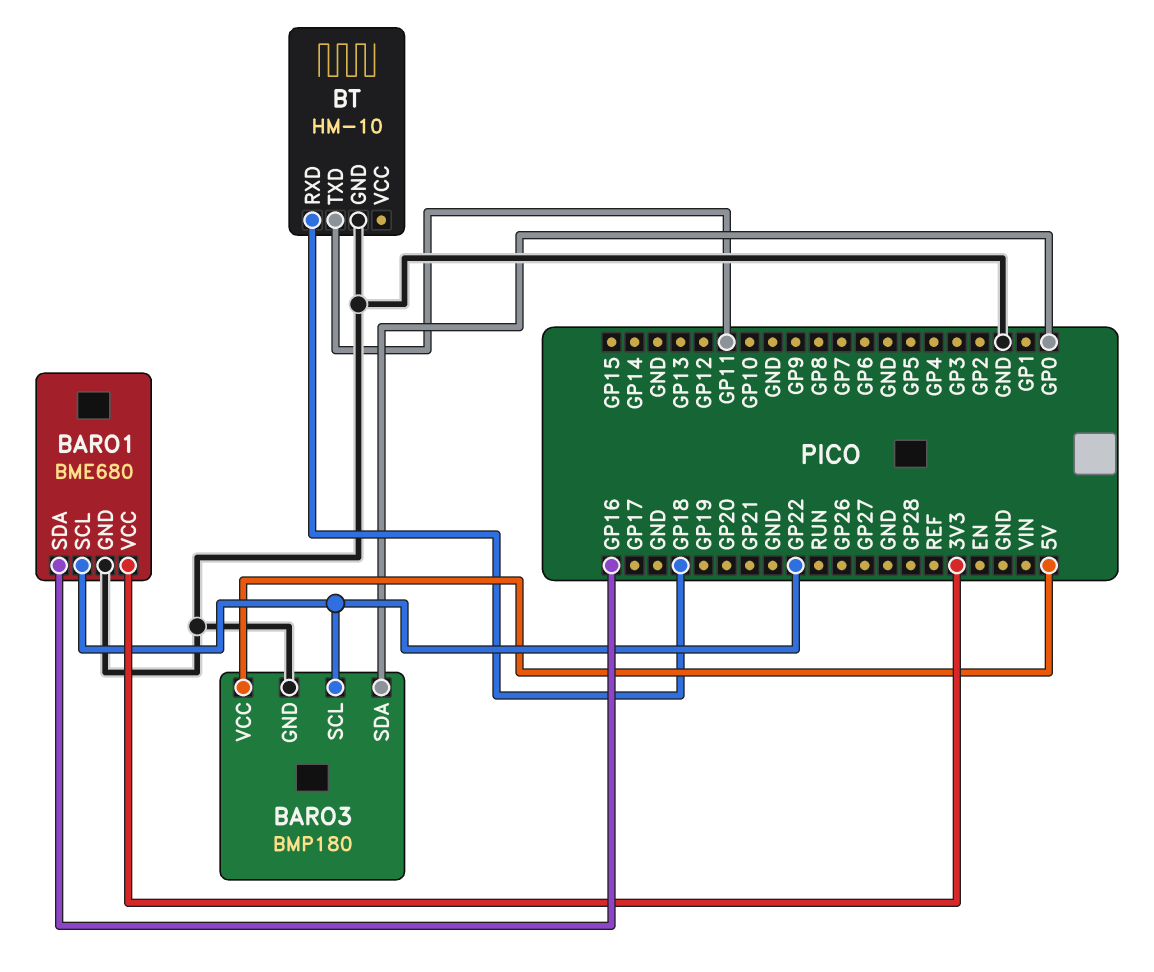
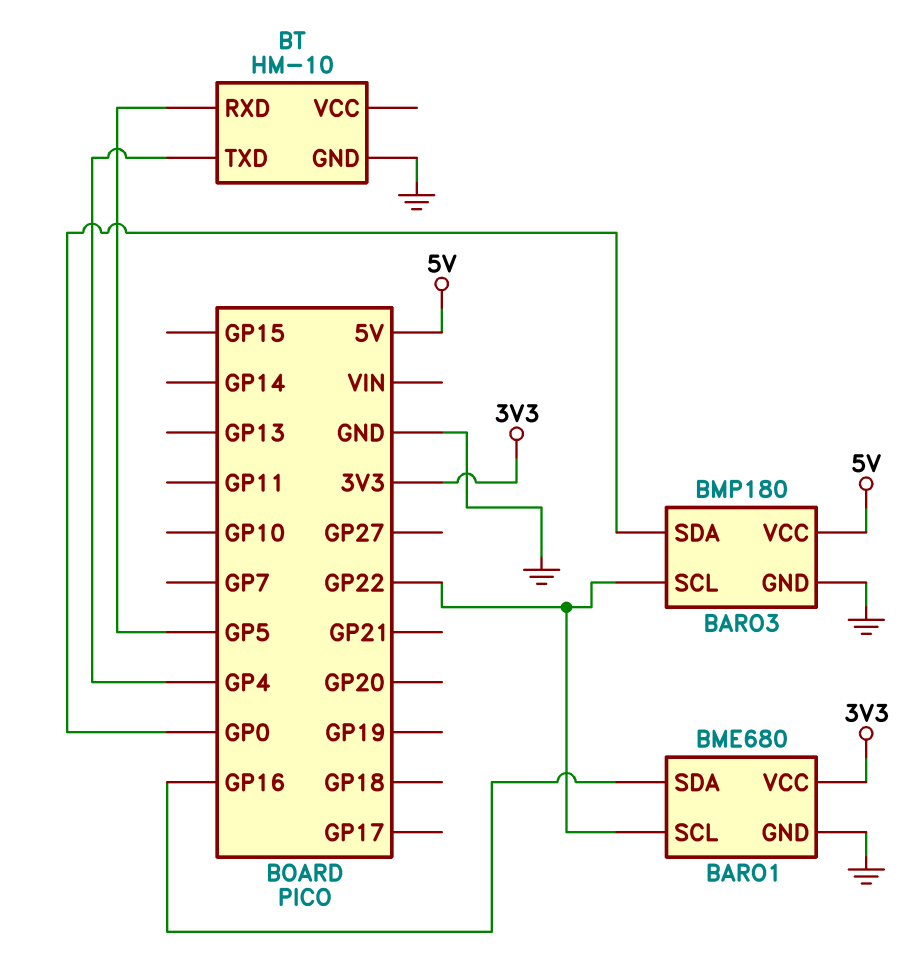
BT pin RXD: GP18 -> GP5
BT pin TXD: GP11 -> GP4

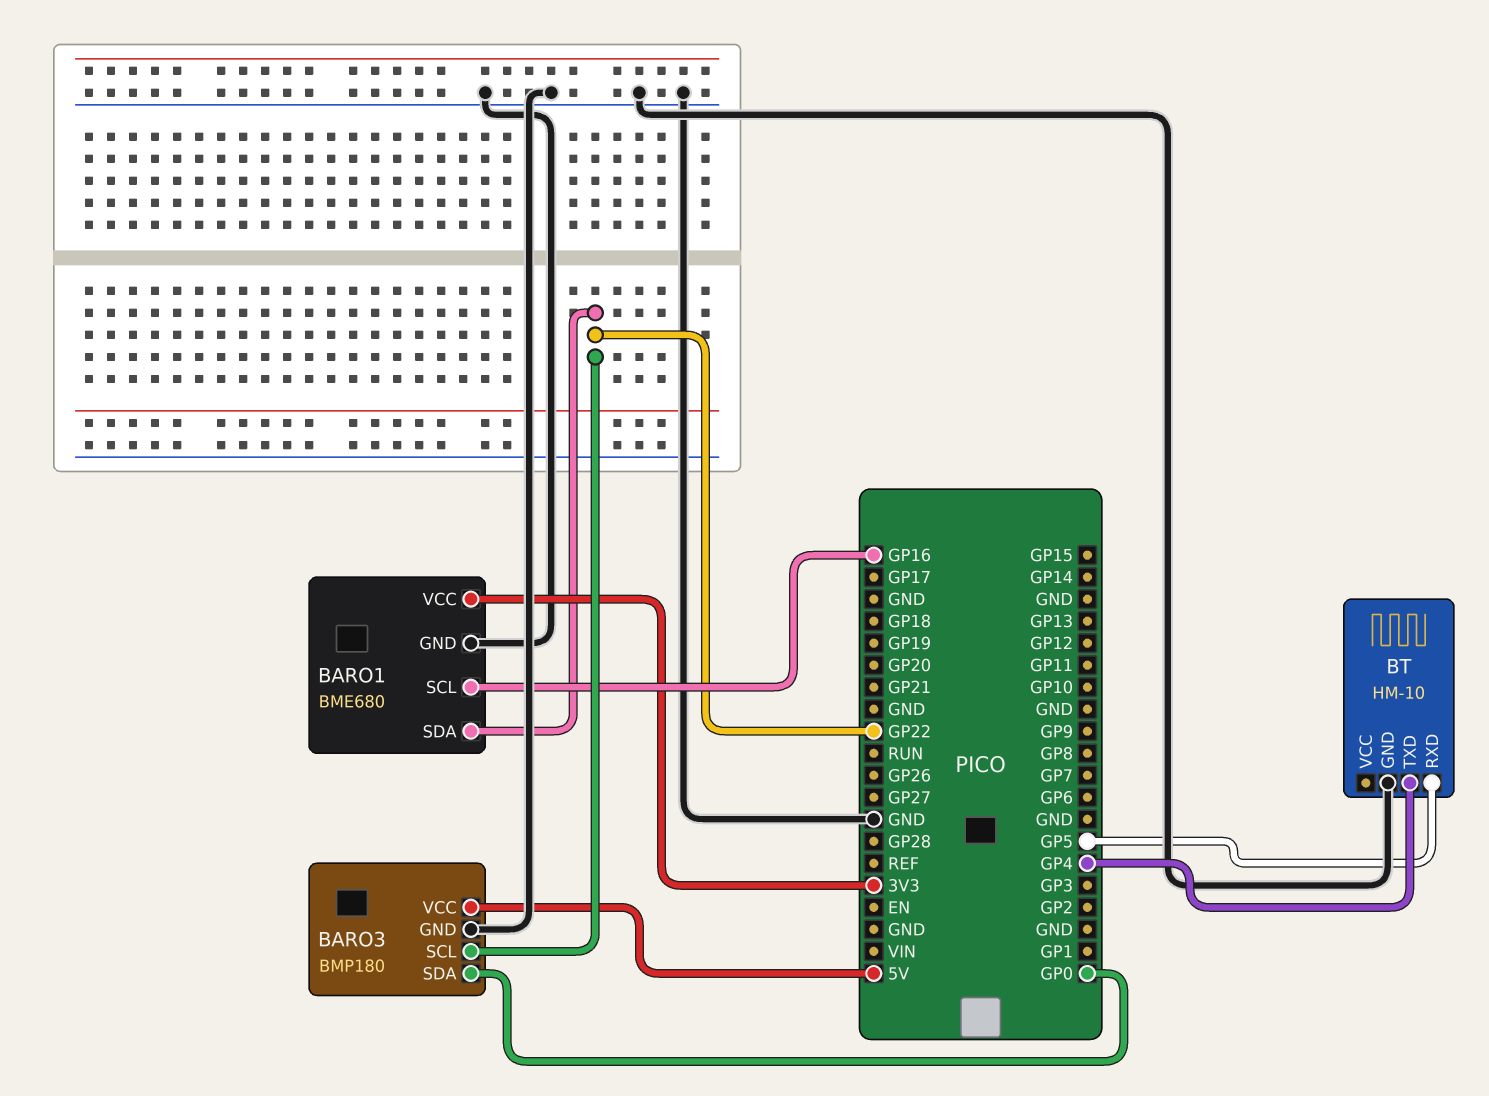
BARO1 pin SCL: GP22 -> GP16
BARO1 pin SDA: GP16 -> GP22

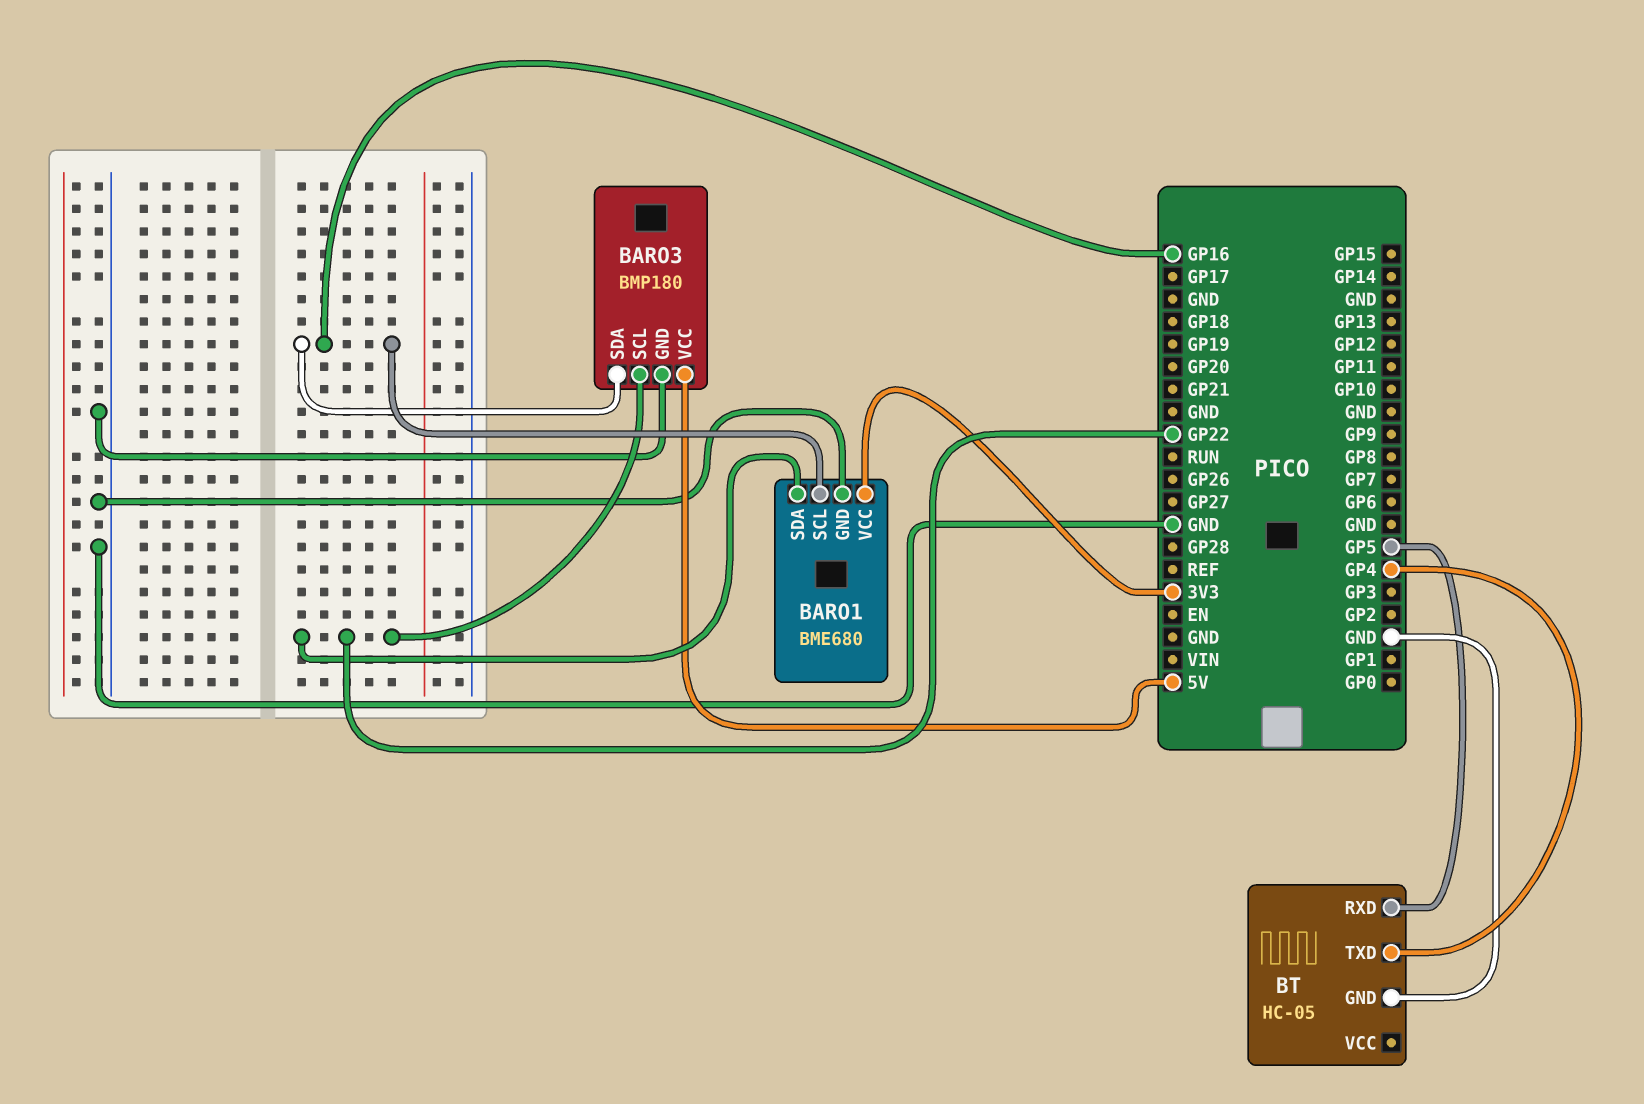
BARO3 pin SDA: GP0 -> GP16
BT: HM-10 -> HC-05

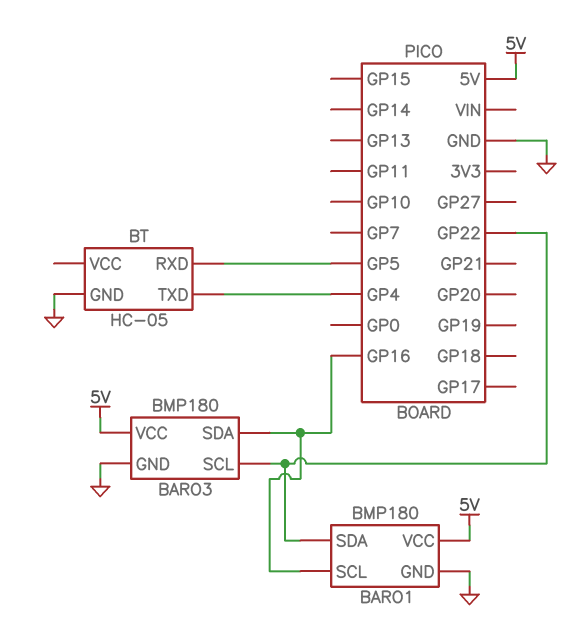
BARO1: BME680 -> BMP180
BARO1 pin VCC: 3V3 -> 5V

